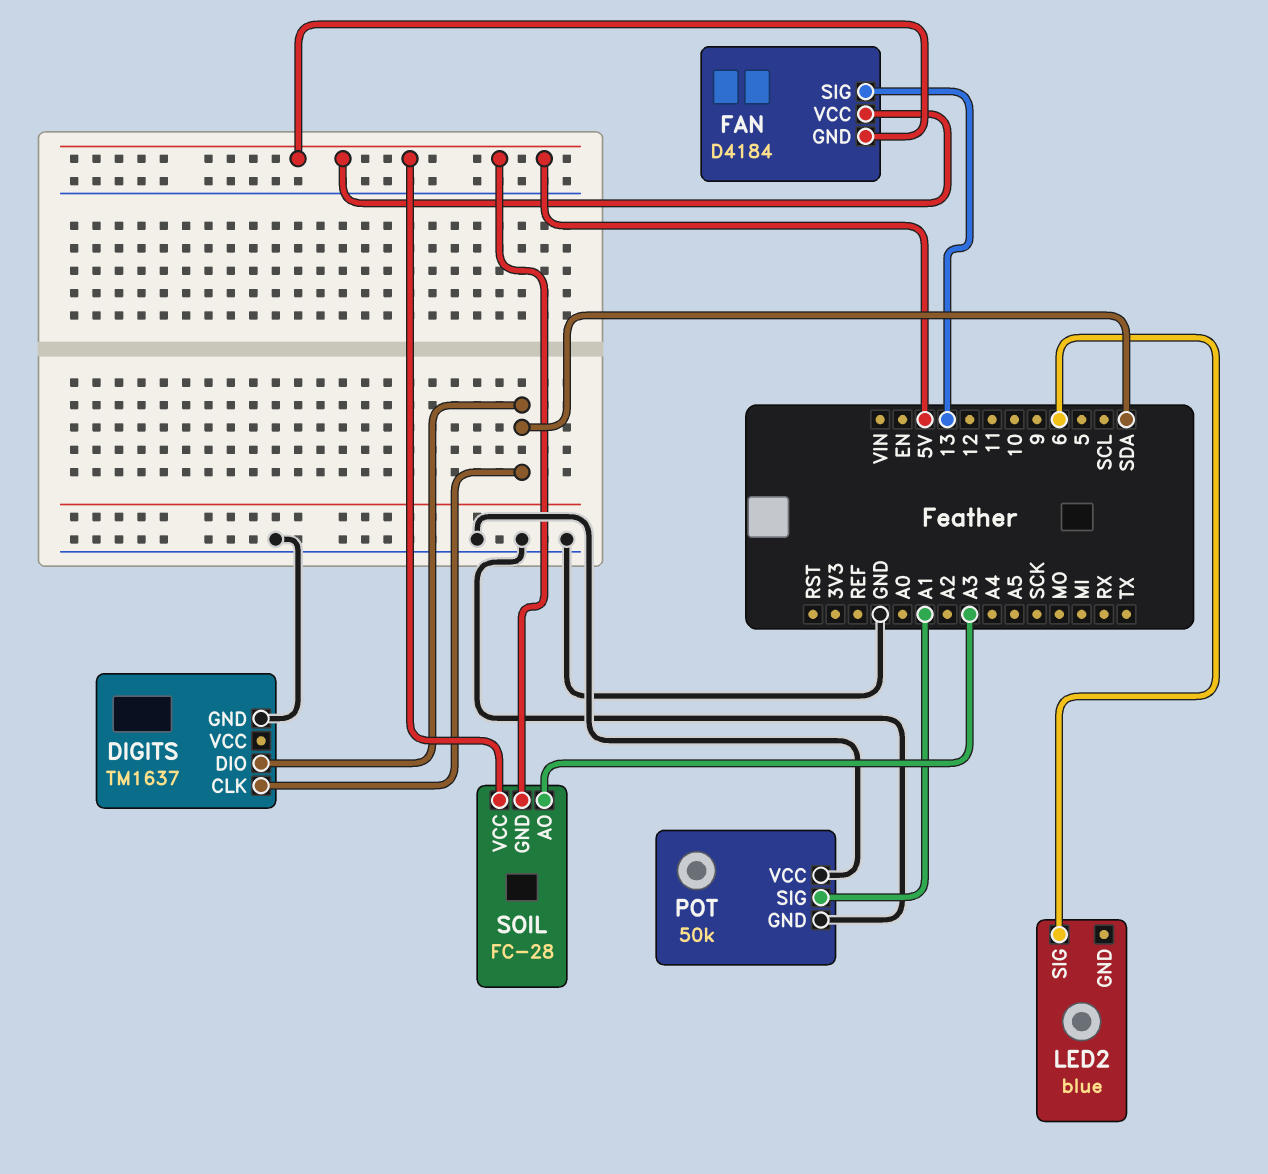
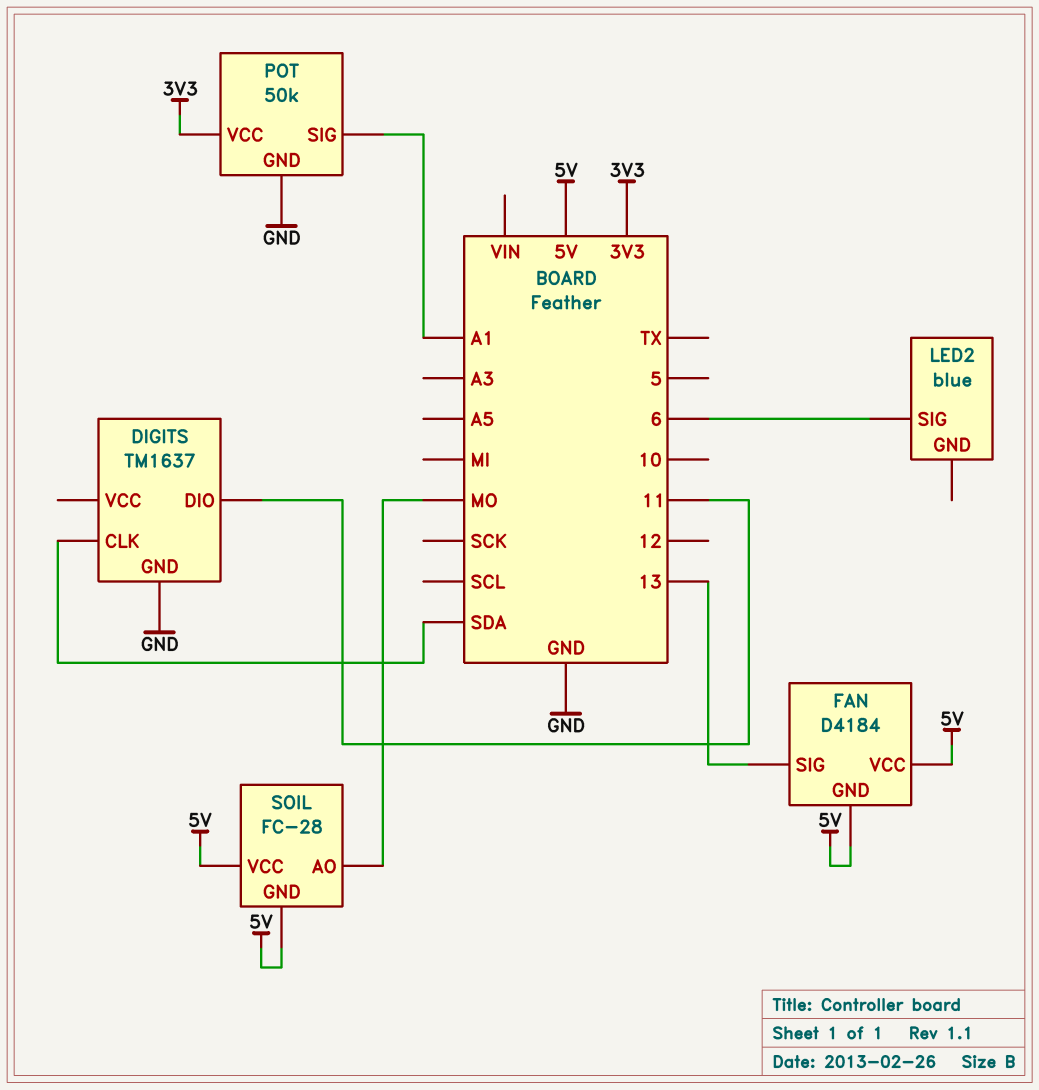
DIGITS pin DIO: SDA -> 11
POT pin VCC: GND -> 3V3
SOIL pin AO: A3 -> MO

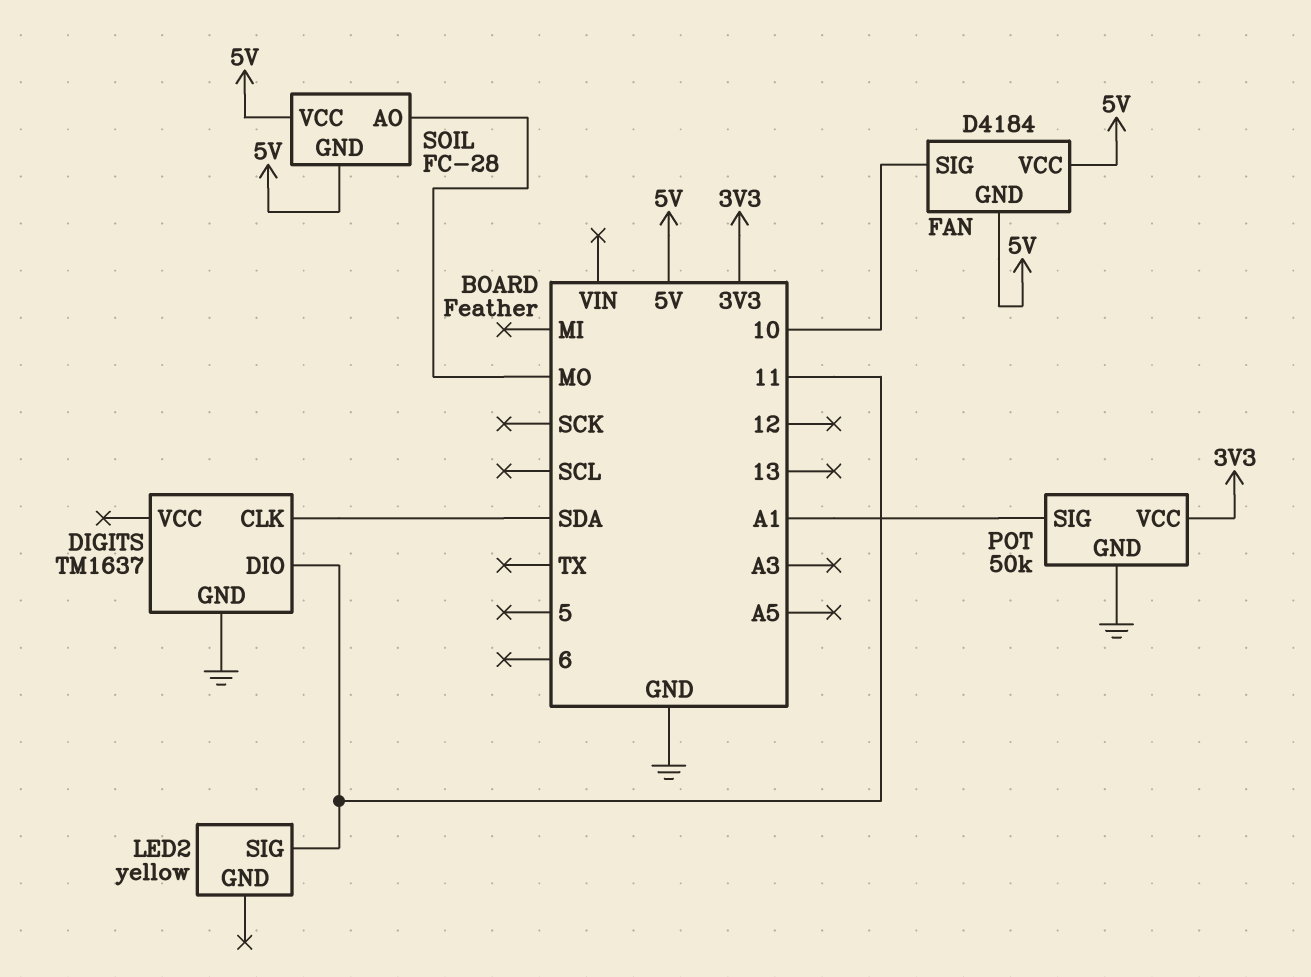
FAN pin SIG: 13 -> 10
LED2: blue -> yellow
LED2 pin SIG: 6 -> 11

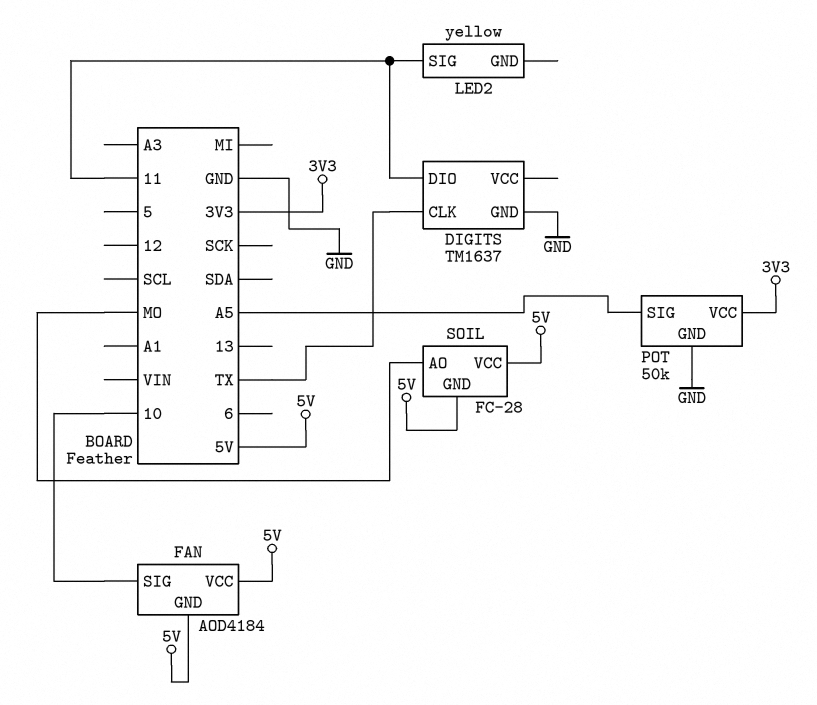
DIGITS pin CLK: SDA -> TX
FAN: D4184 -> AOD4184
POT pin SIG: A1 -> A5

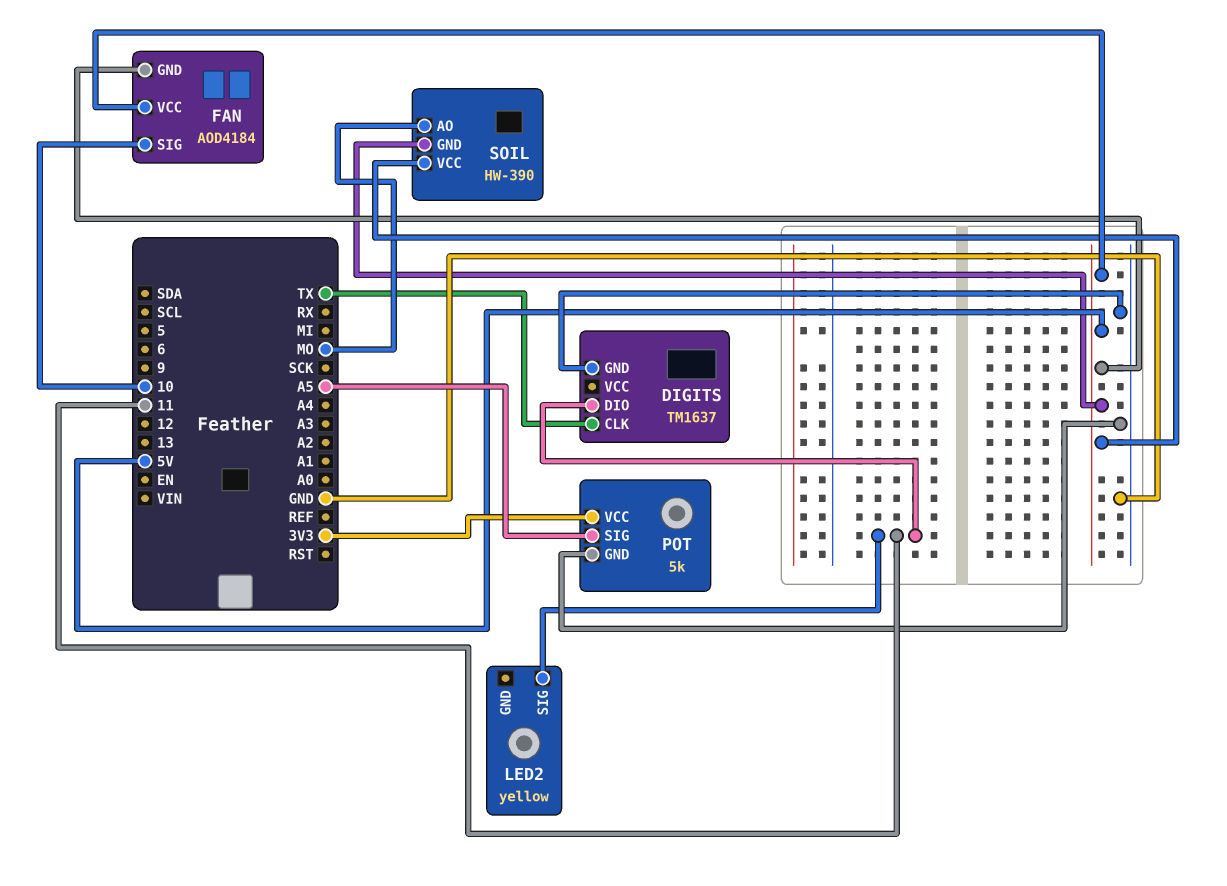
POT: 50k -> 5k
SOIL: FC-28 -> HW-390

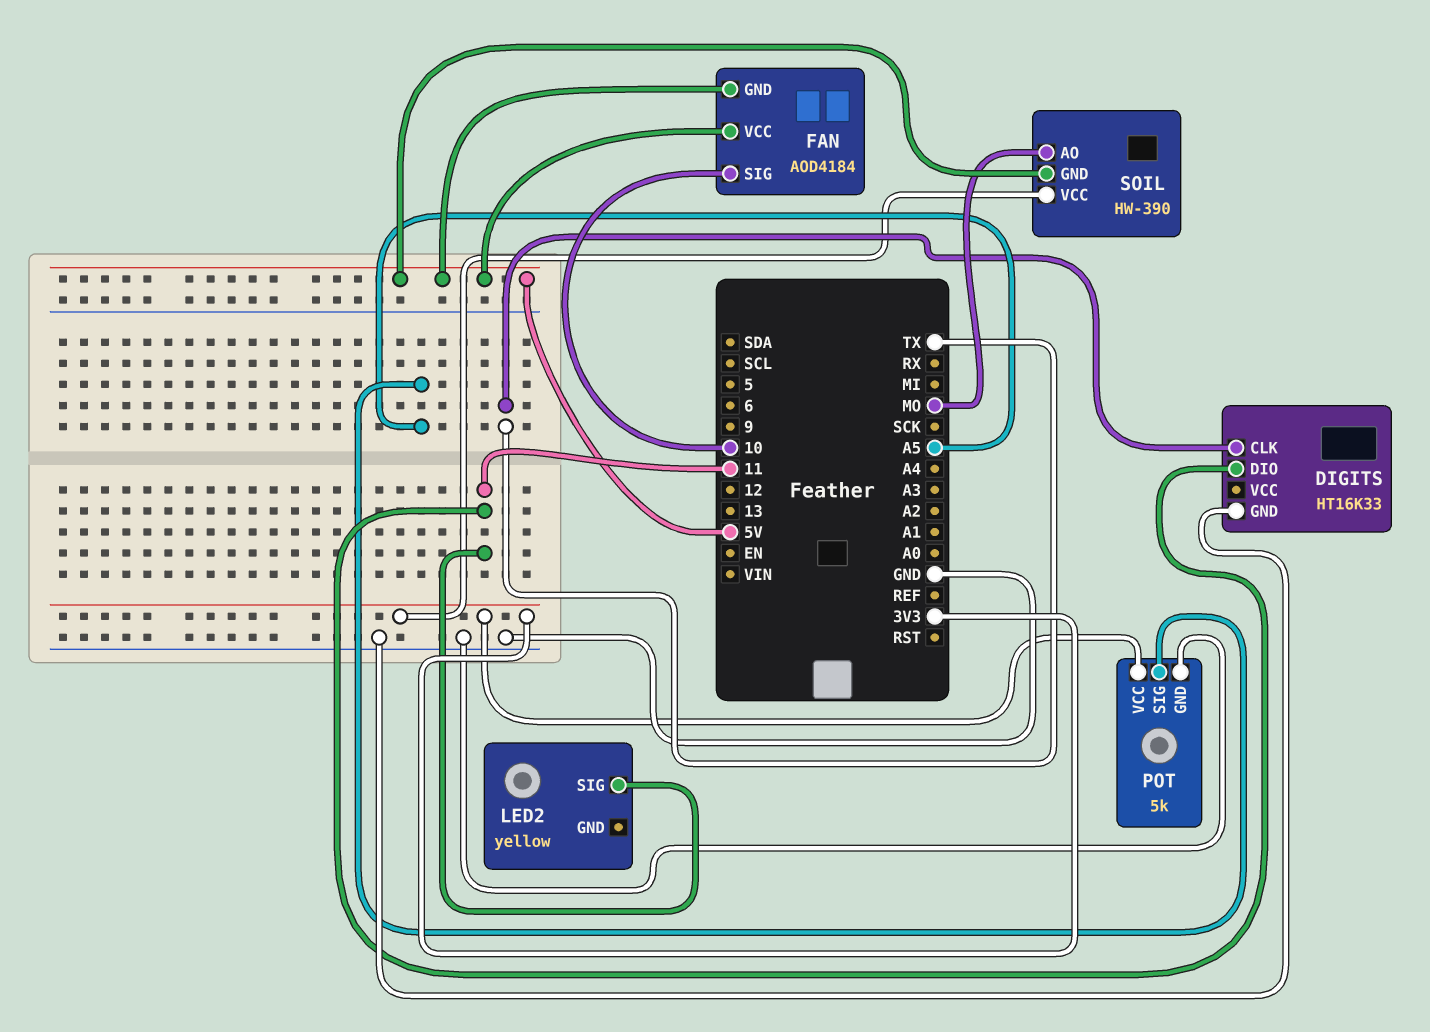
DIGITS: TM1637 -> HT16K33
SOIL pin VCC: 5V -> 3V3

